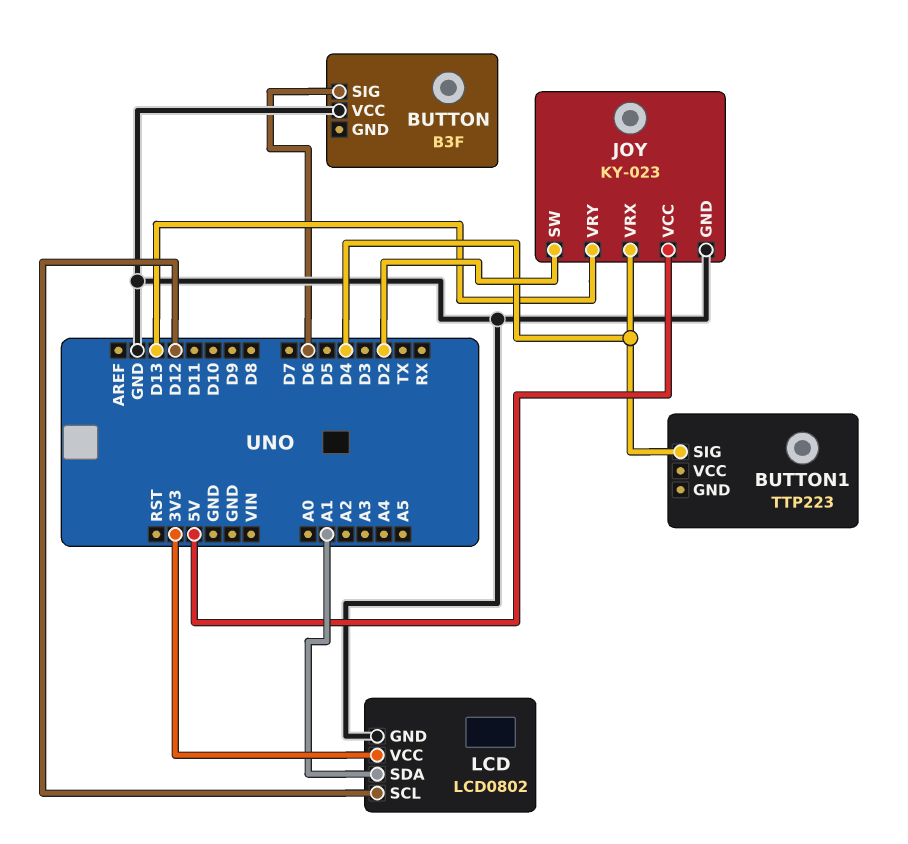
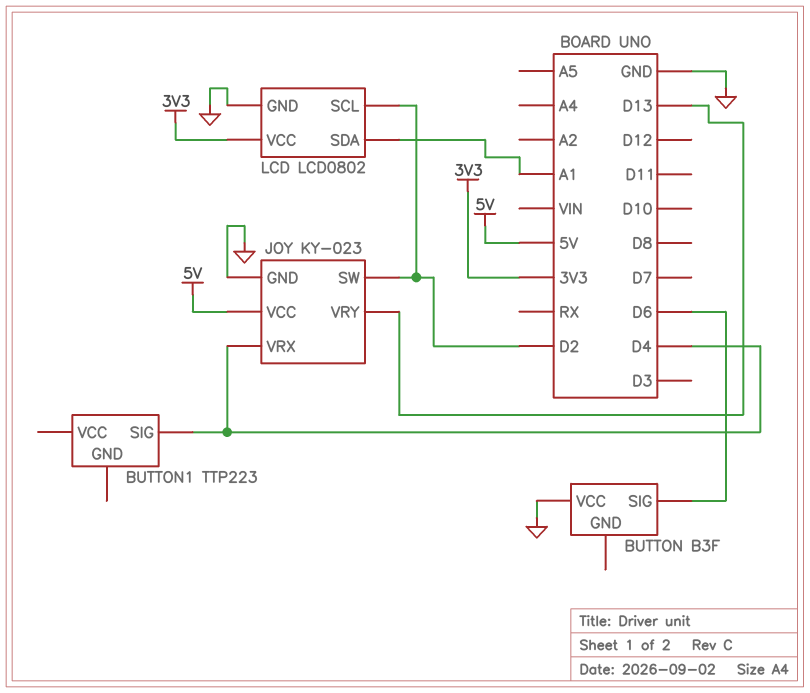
LCD pin SCL: D12 -> D2

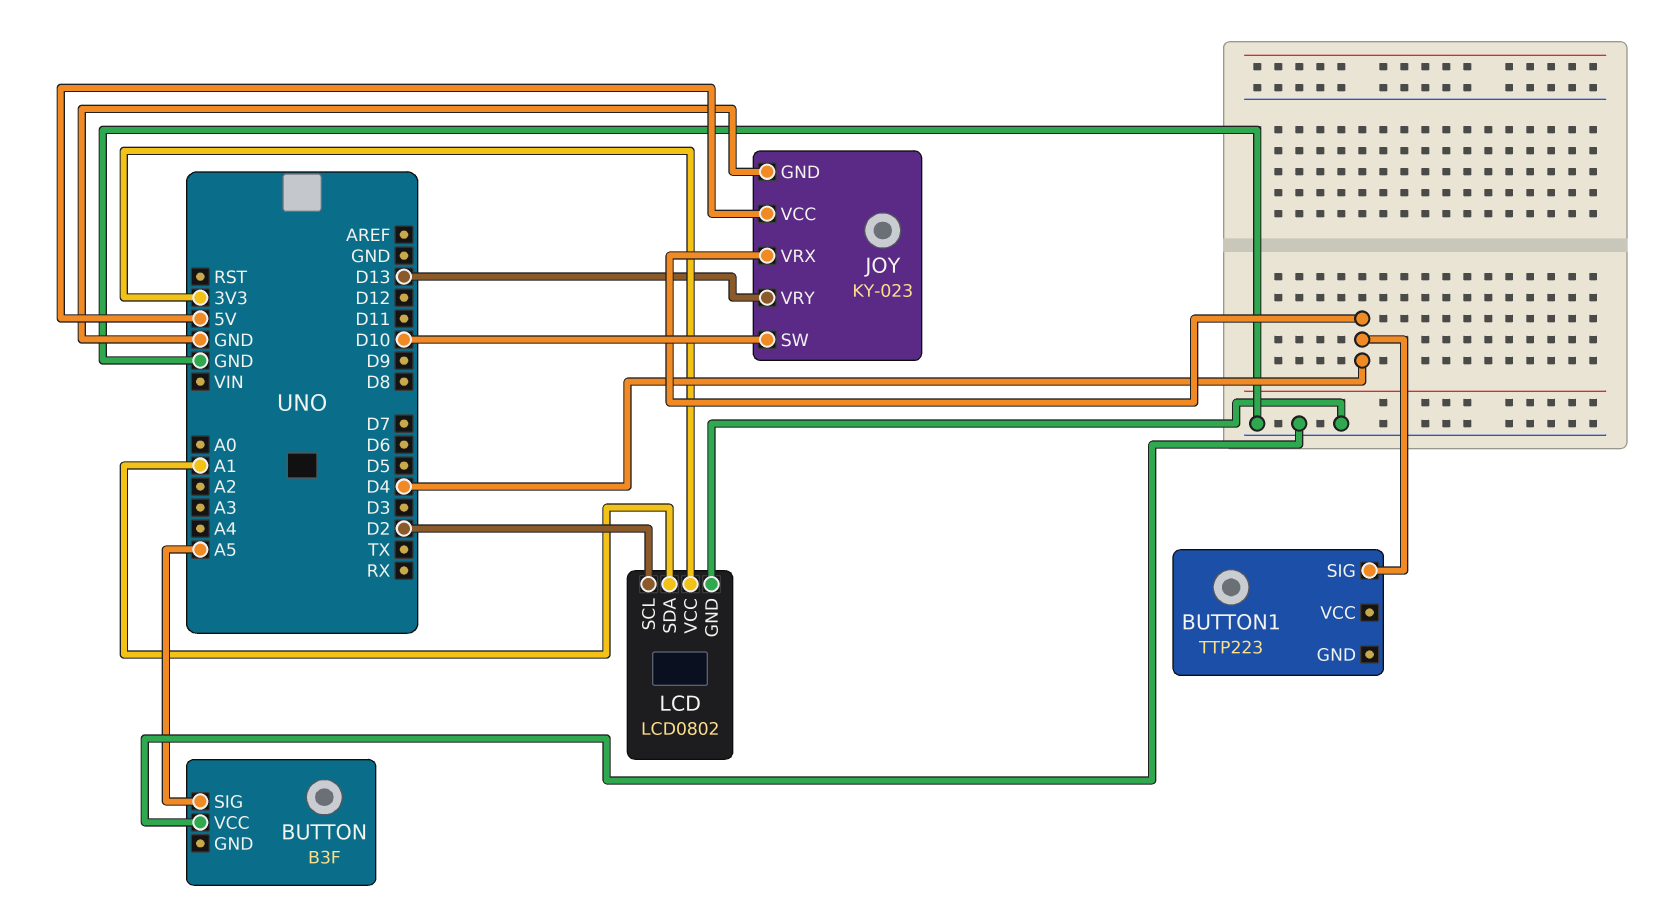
BUTTON pin SIG: D6 -> A5
JOY pin SW: D2 -> D10

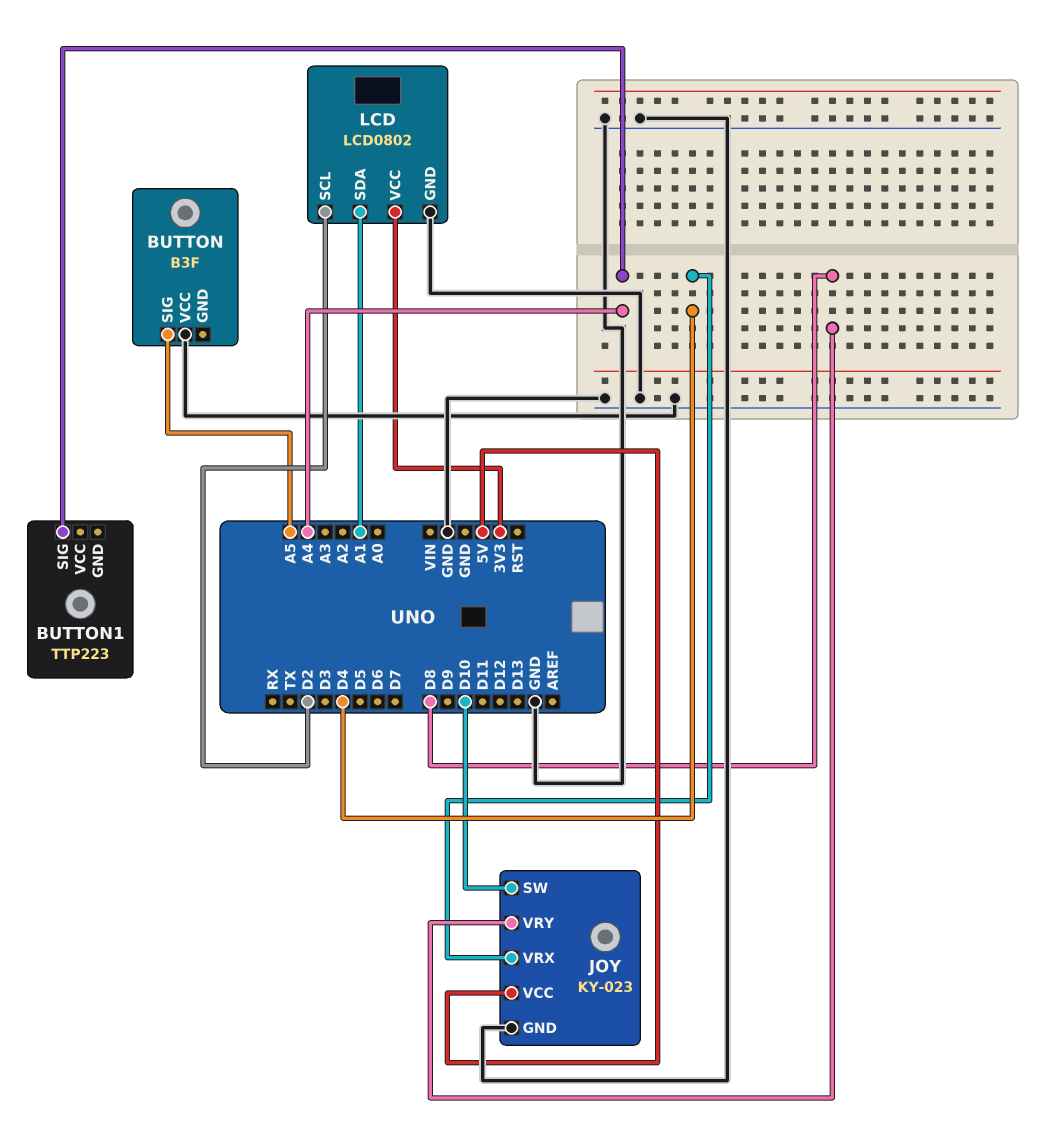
BUTTON1 pin SIG: D4 -> A4
JOY pin VRY: D13 -> D8

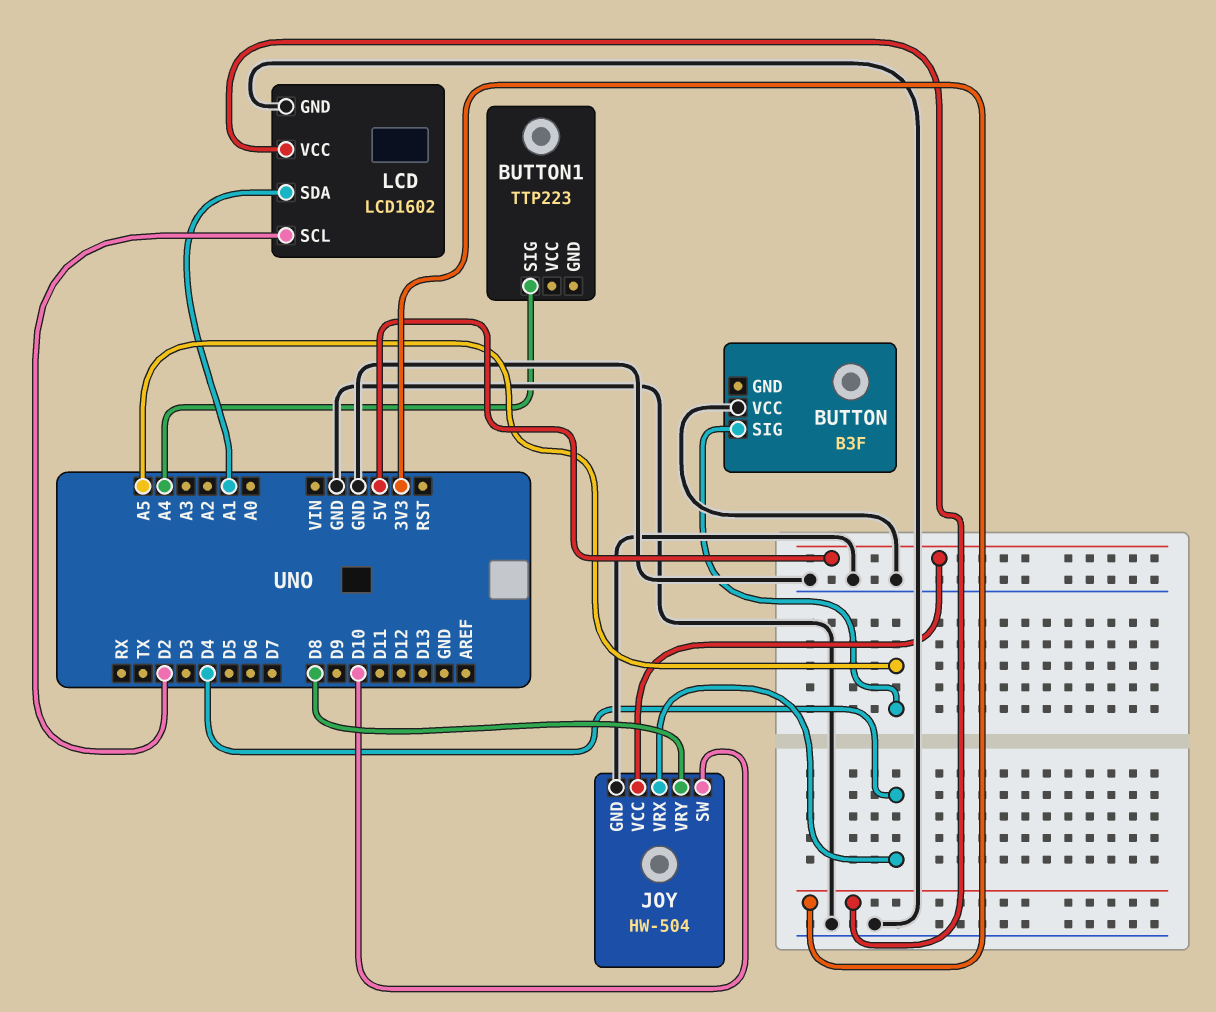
JOY: KY-023 -> HW-504
LCD: LCD0802 -> LCD1602

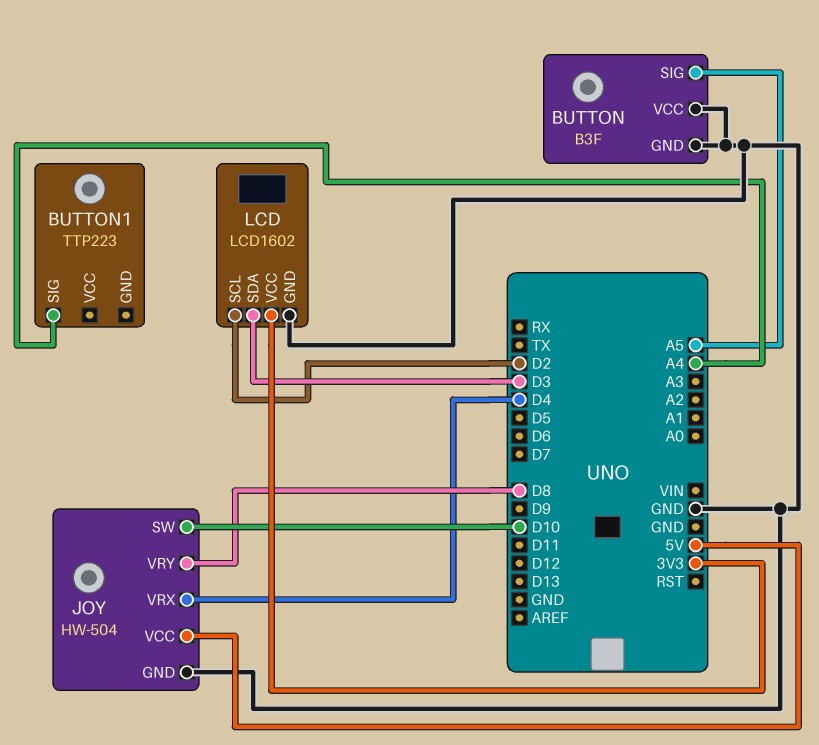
BUTTON pin GND: none -> GND
LCD pin SDA: A1 -> D3

